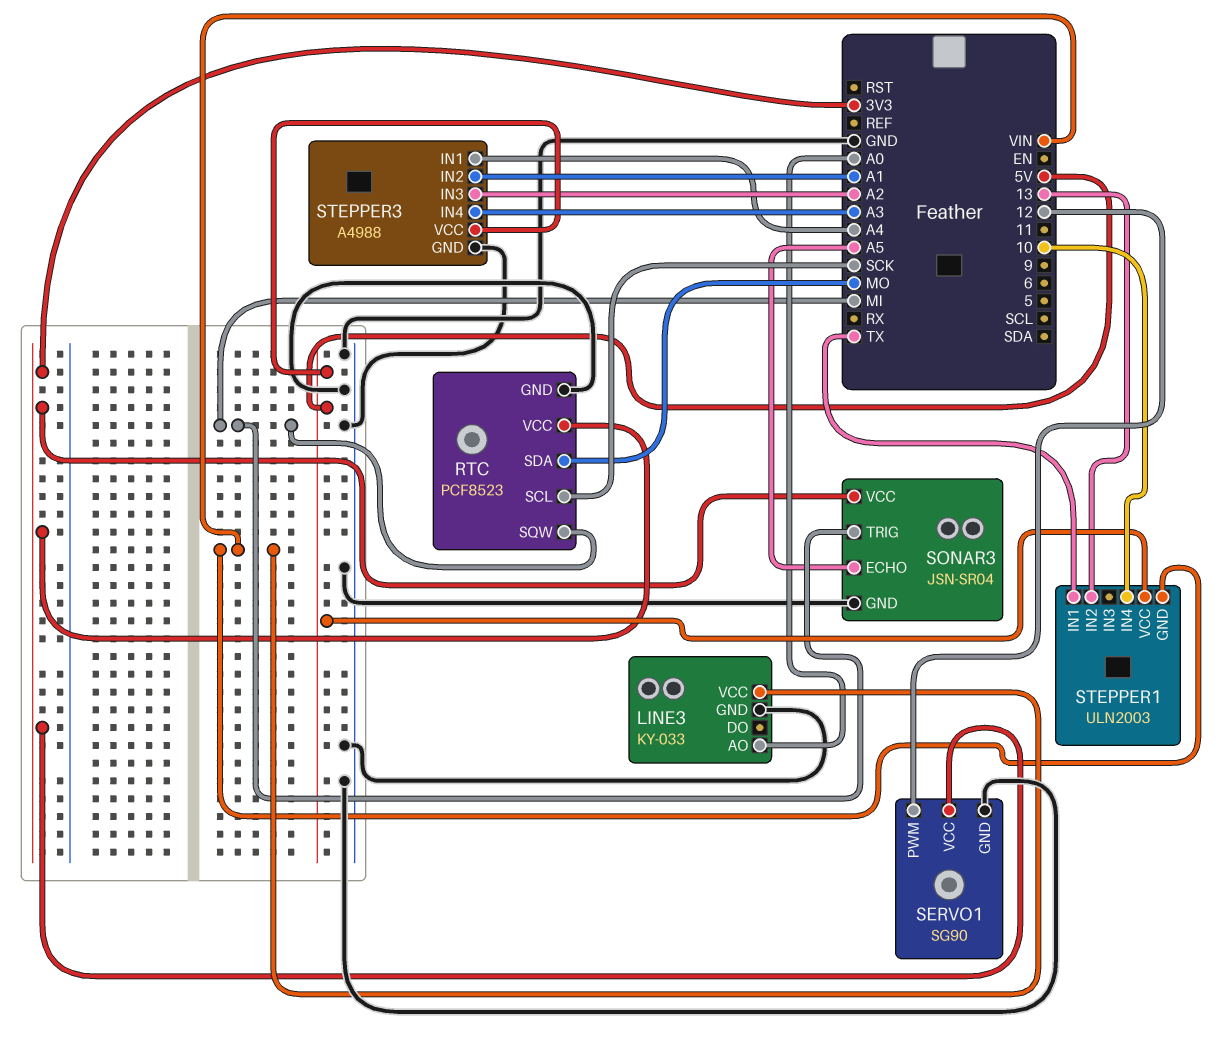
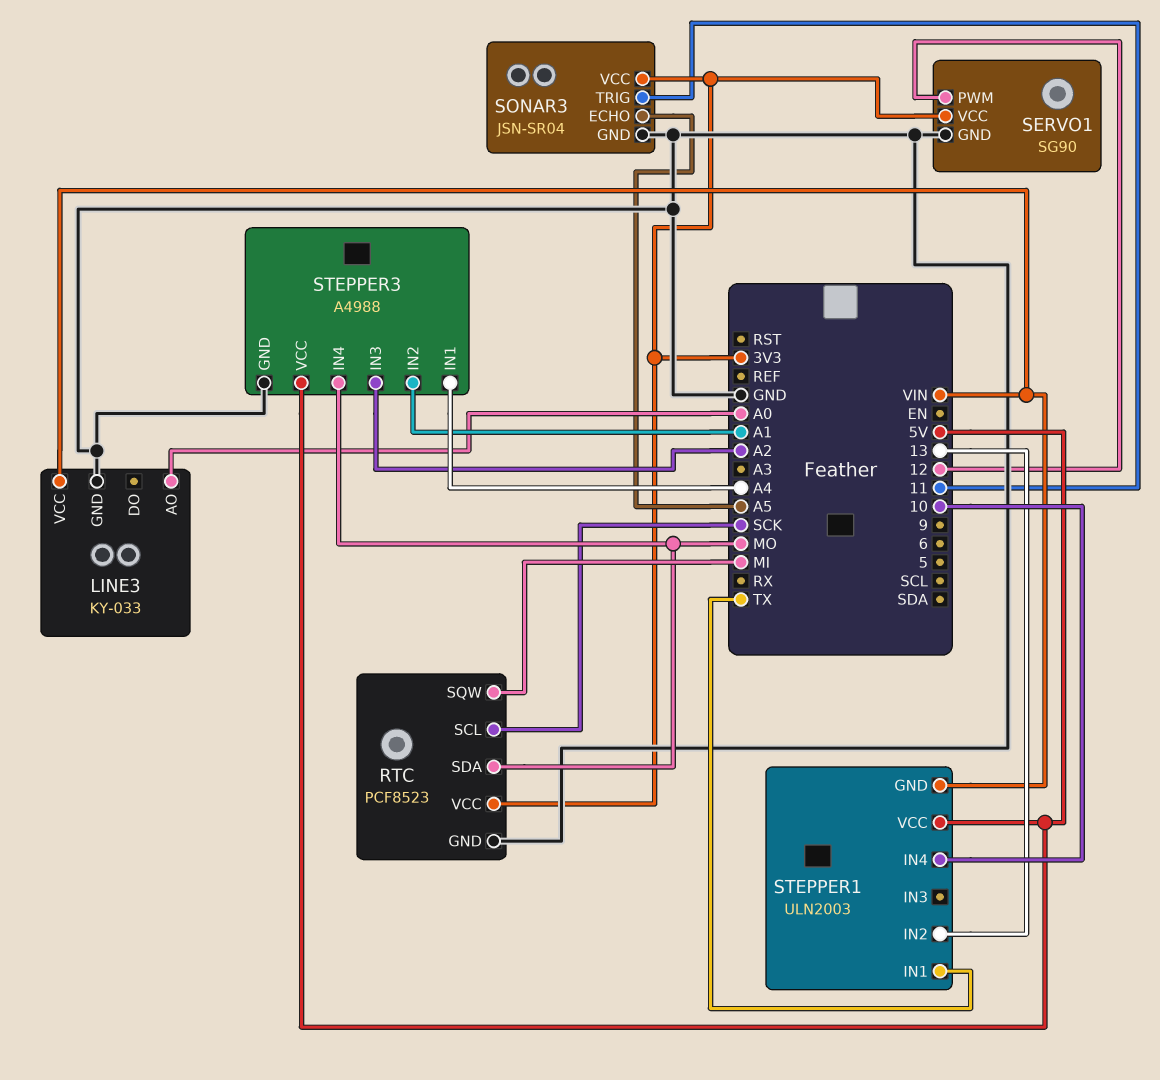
SONAR3 pin TRIG: MI -> 11
STEPPER3 pin IN4: A3 -> MO

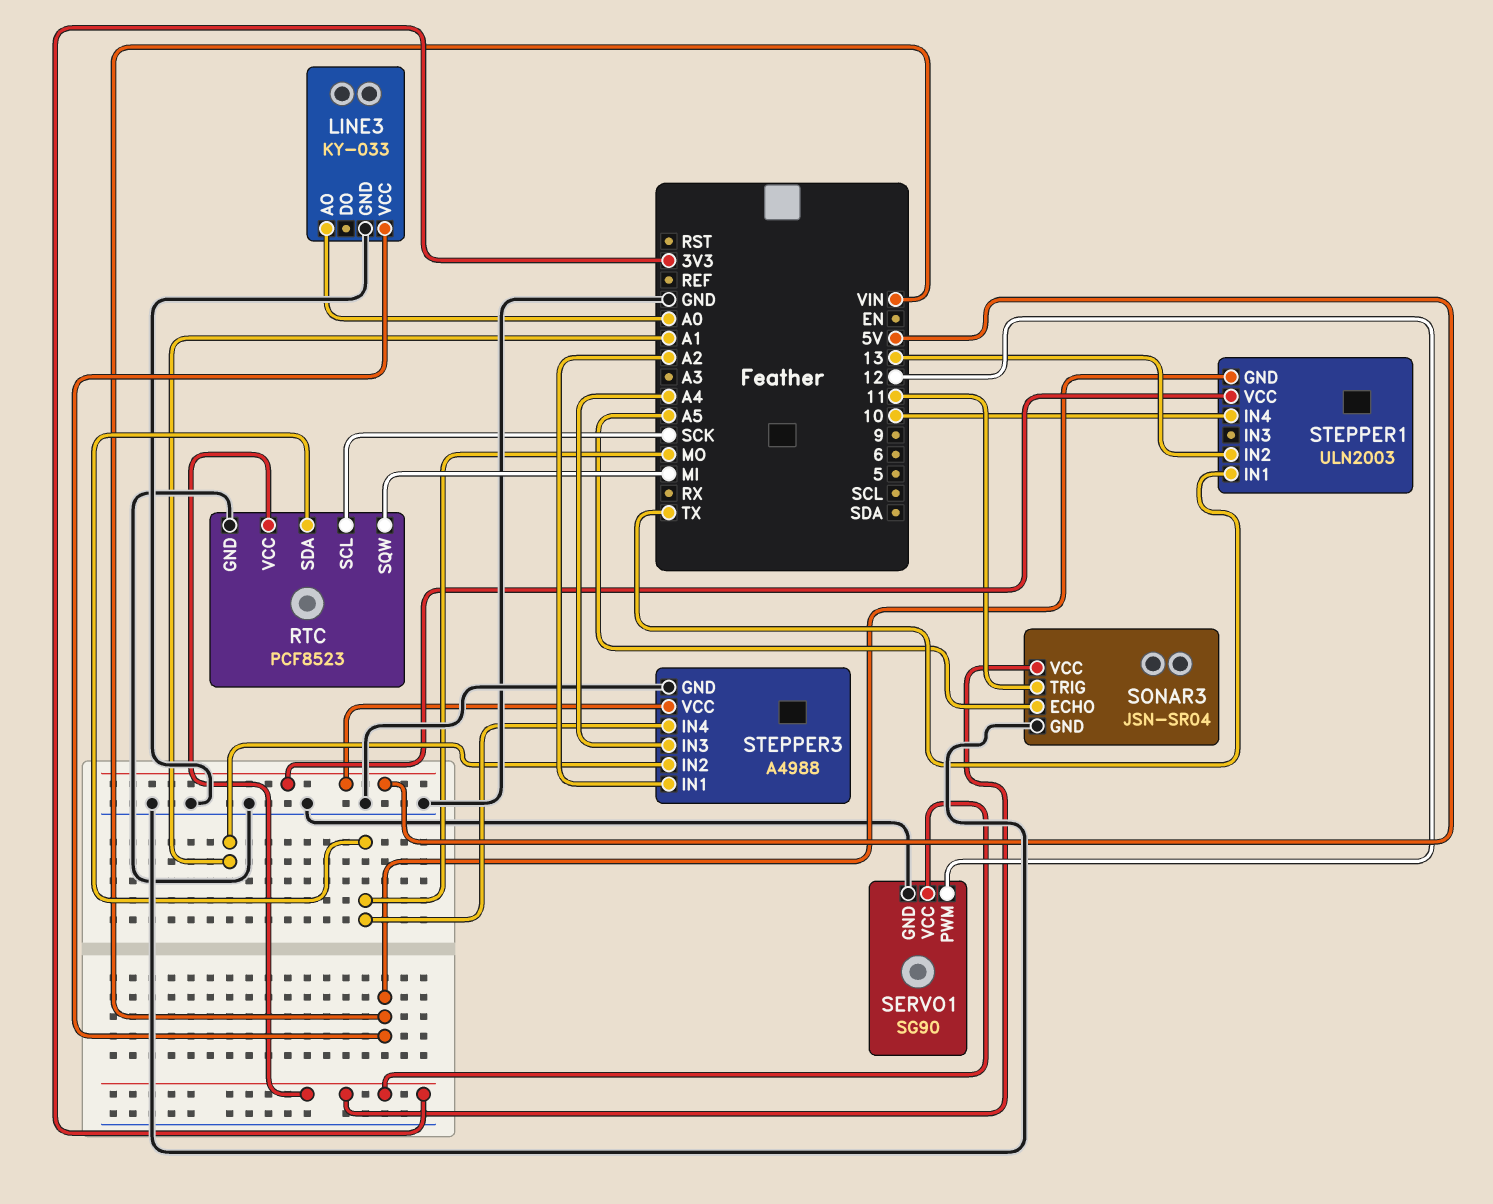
STEPPER3 pin IN1: A4 -> A2
STEPPER3 pin IN3: A2 -> A4

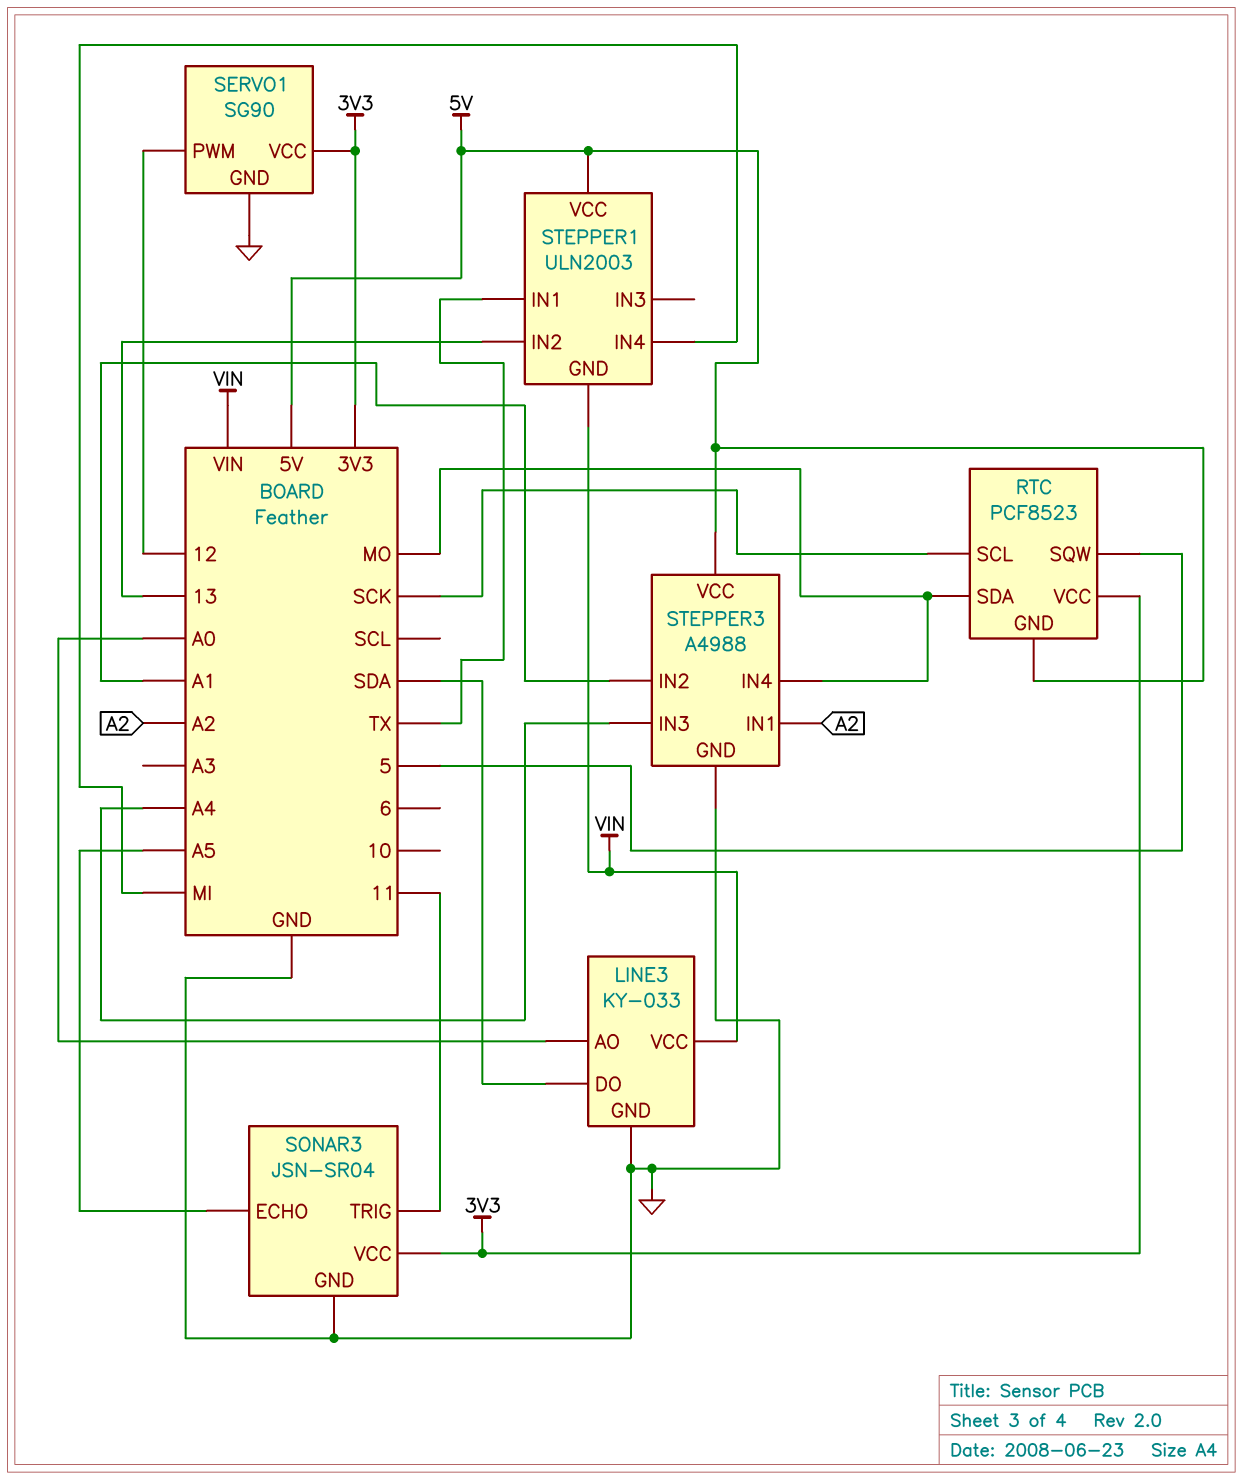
LINE3 pin DO: none -> SDA
RTC pin GND: GND -> 5V
RTC pin SQW: MI -> 5
STEPPER1 pin IN4: 10 -> MI

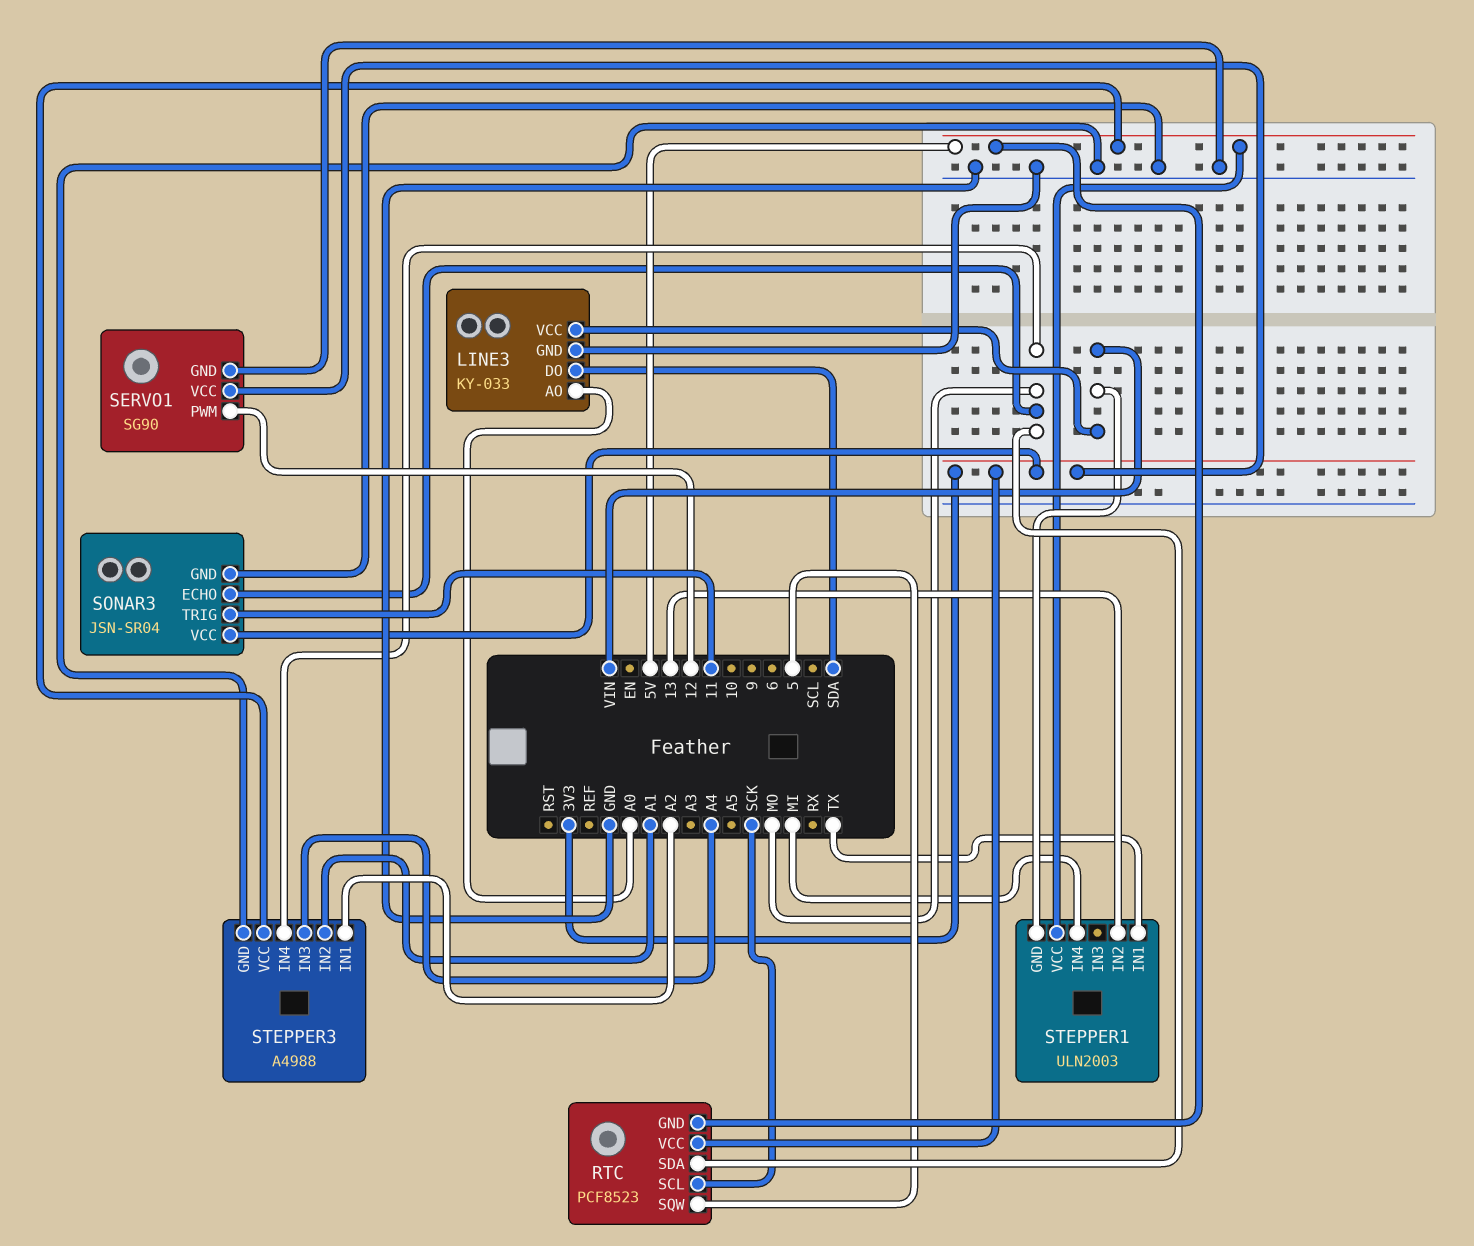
SONAR3 pin ECHO: A5 -> MO

